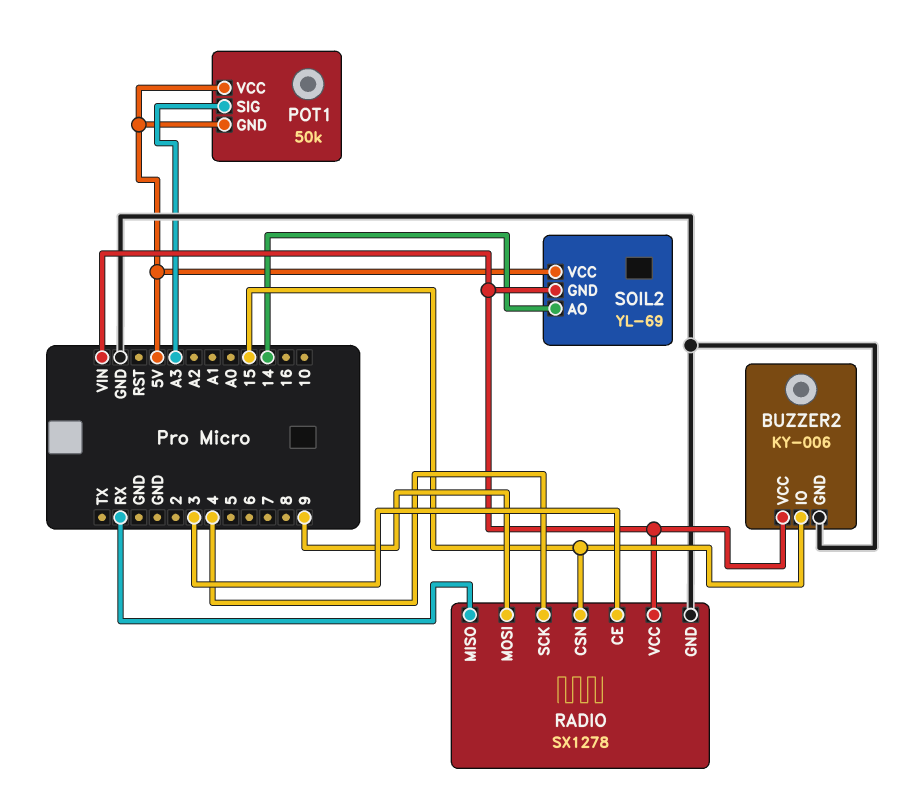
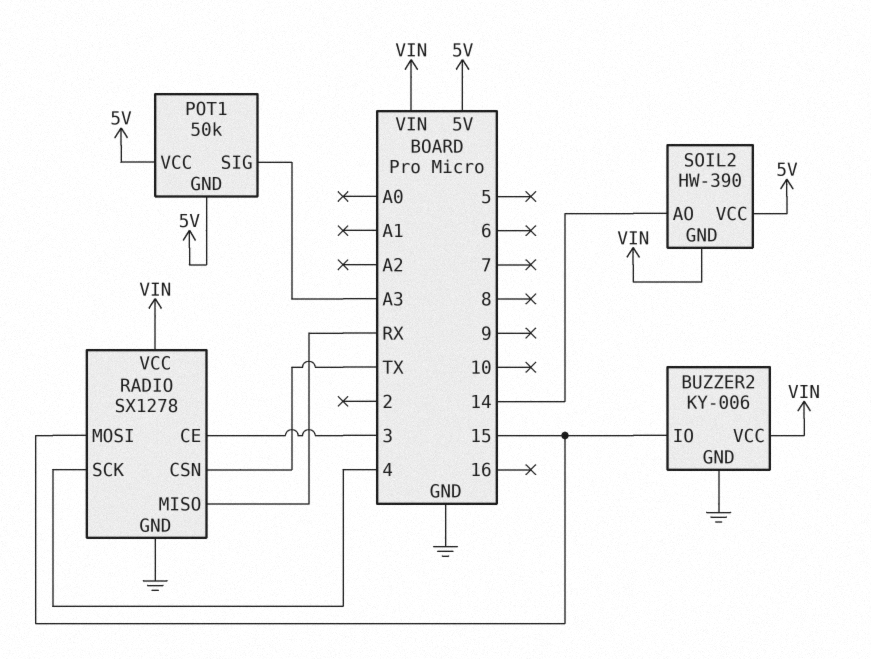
RADIO pin CSN: 15 -> TX
RADIO pin MOSI: 9 -> 15
SOIL2: YL-69 -> HW-390

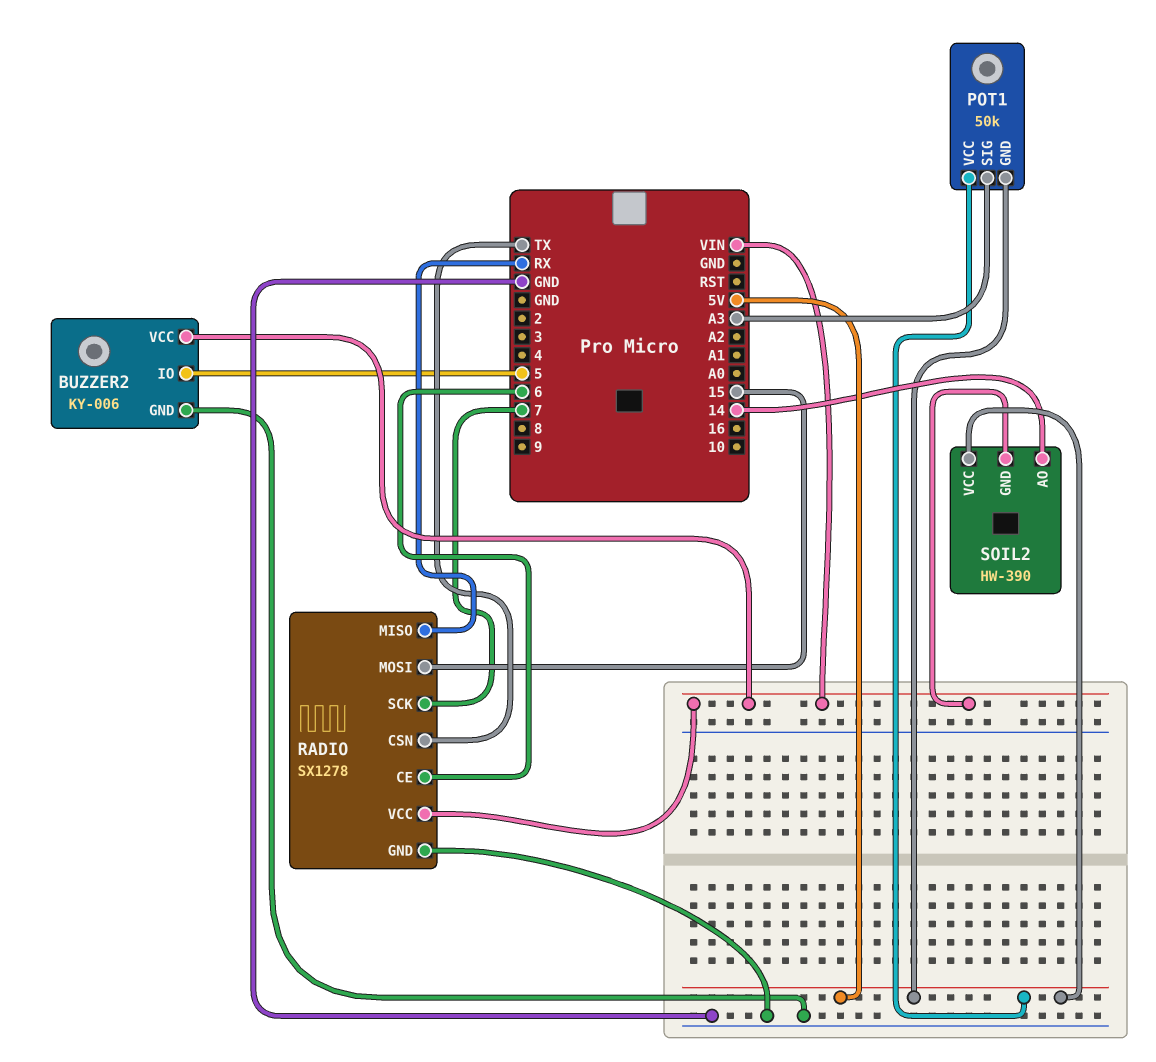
BUZZER2 pin IO: 15 -> 5
RADIO pin CE: 3 -> 6
RADIO pin SCK: 4 -> 7

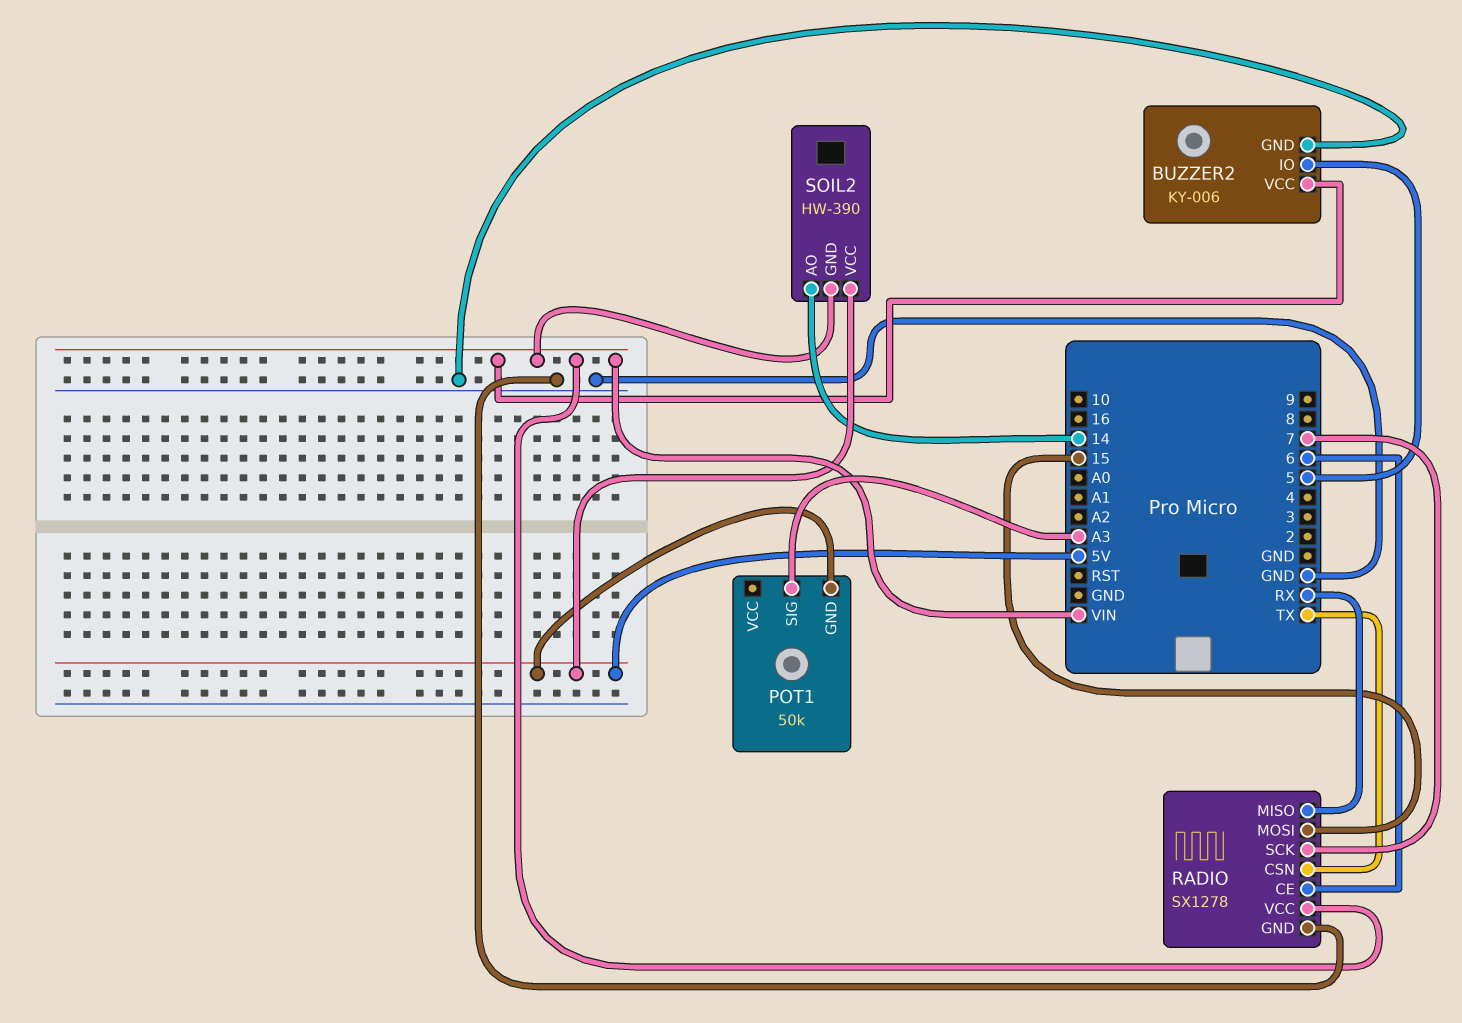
POT1 pin VCC: 5V -> none

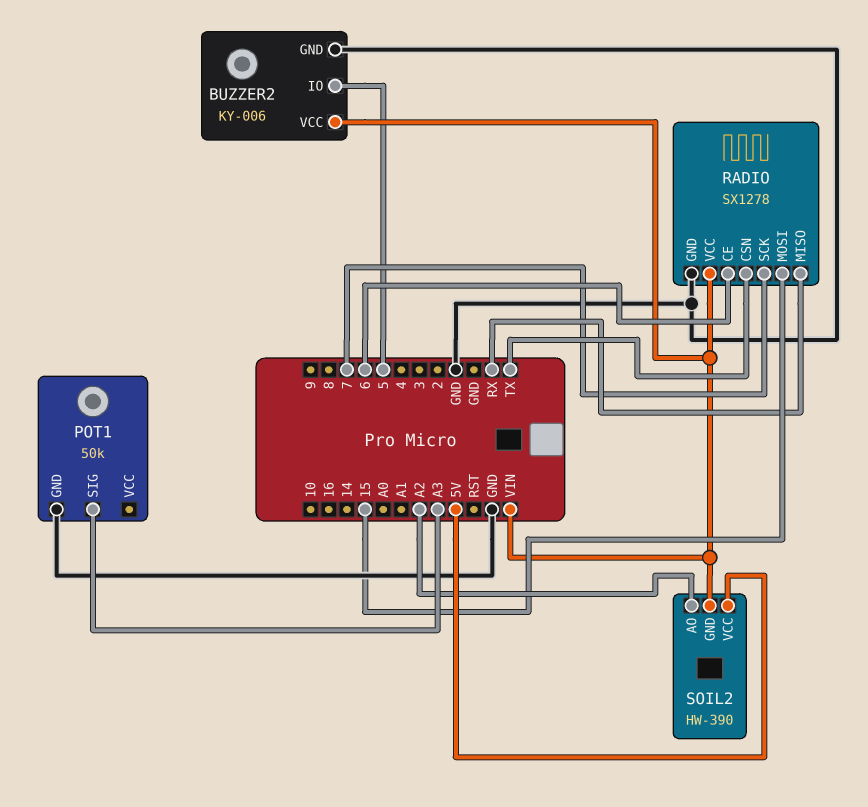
POT1 pin GND: 5V -> GND
SOIL2 pin AO: 14 -> A2

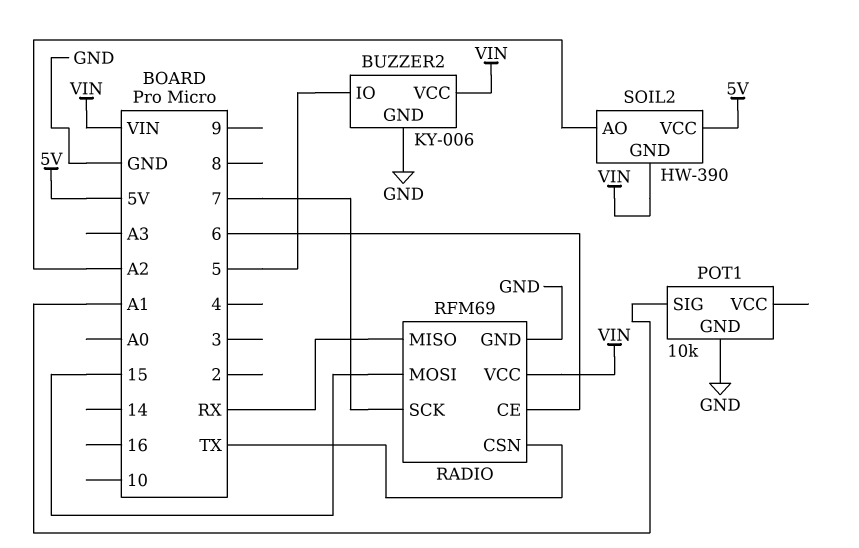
POT1: 50k -> 10k
POT1 pin SIG: A3 -> A1
RADIO: SX1278 -> RFM69

